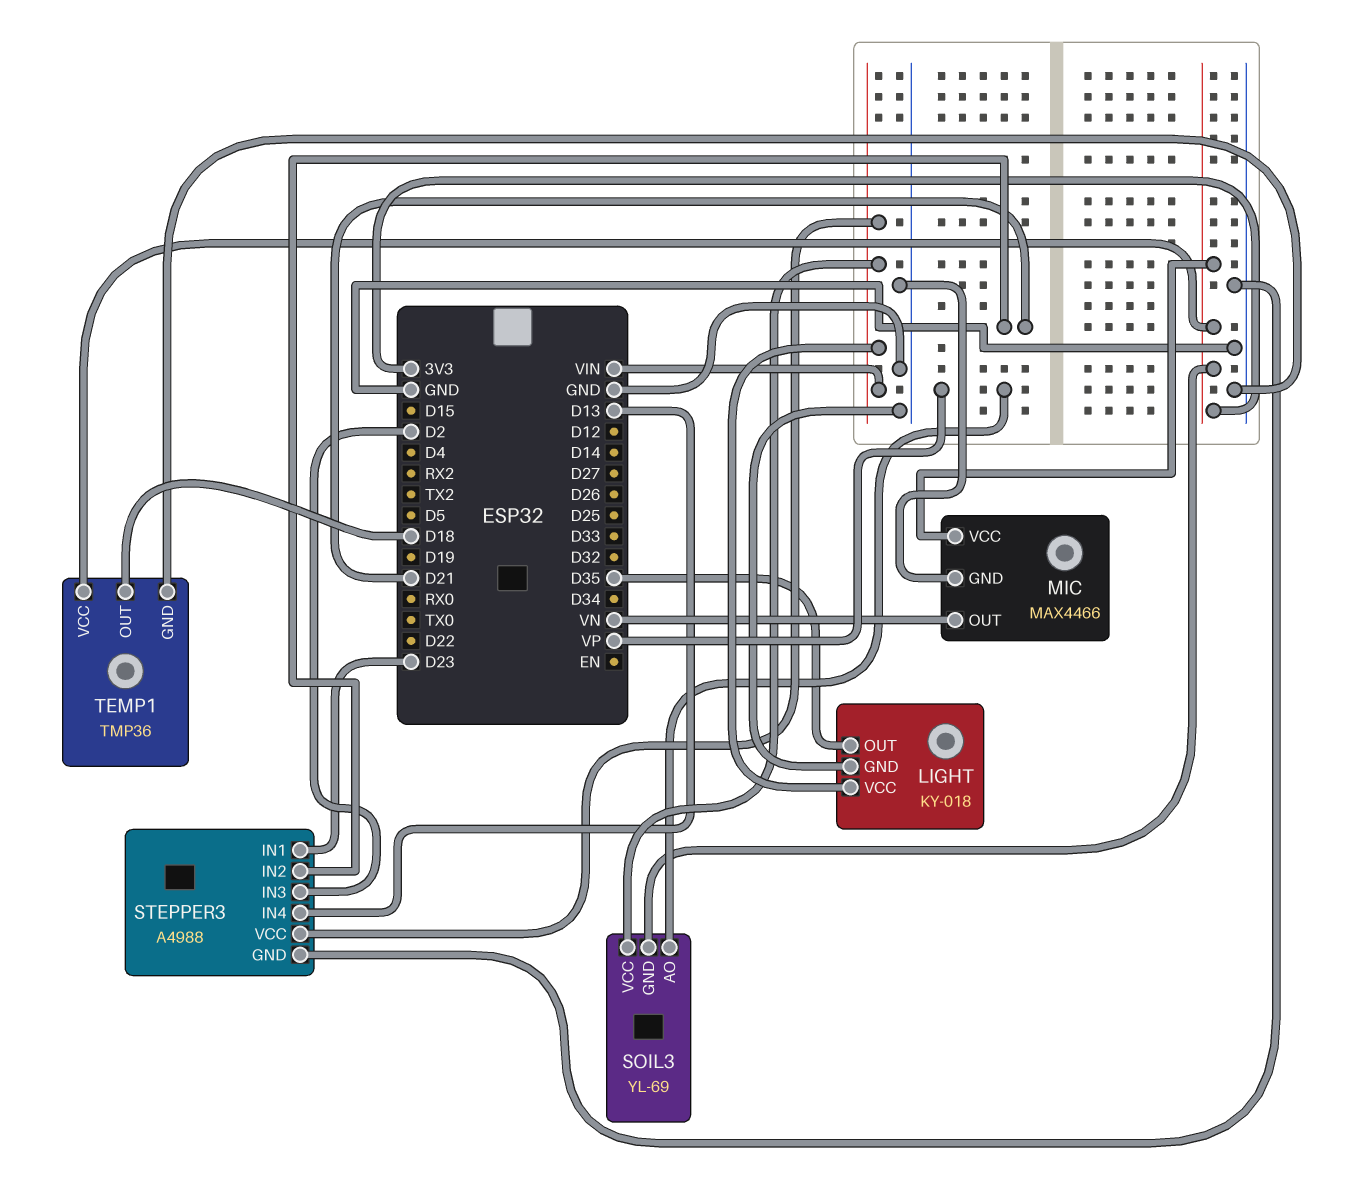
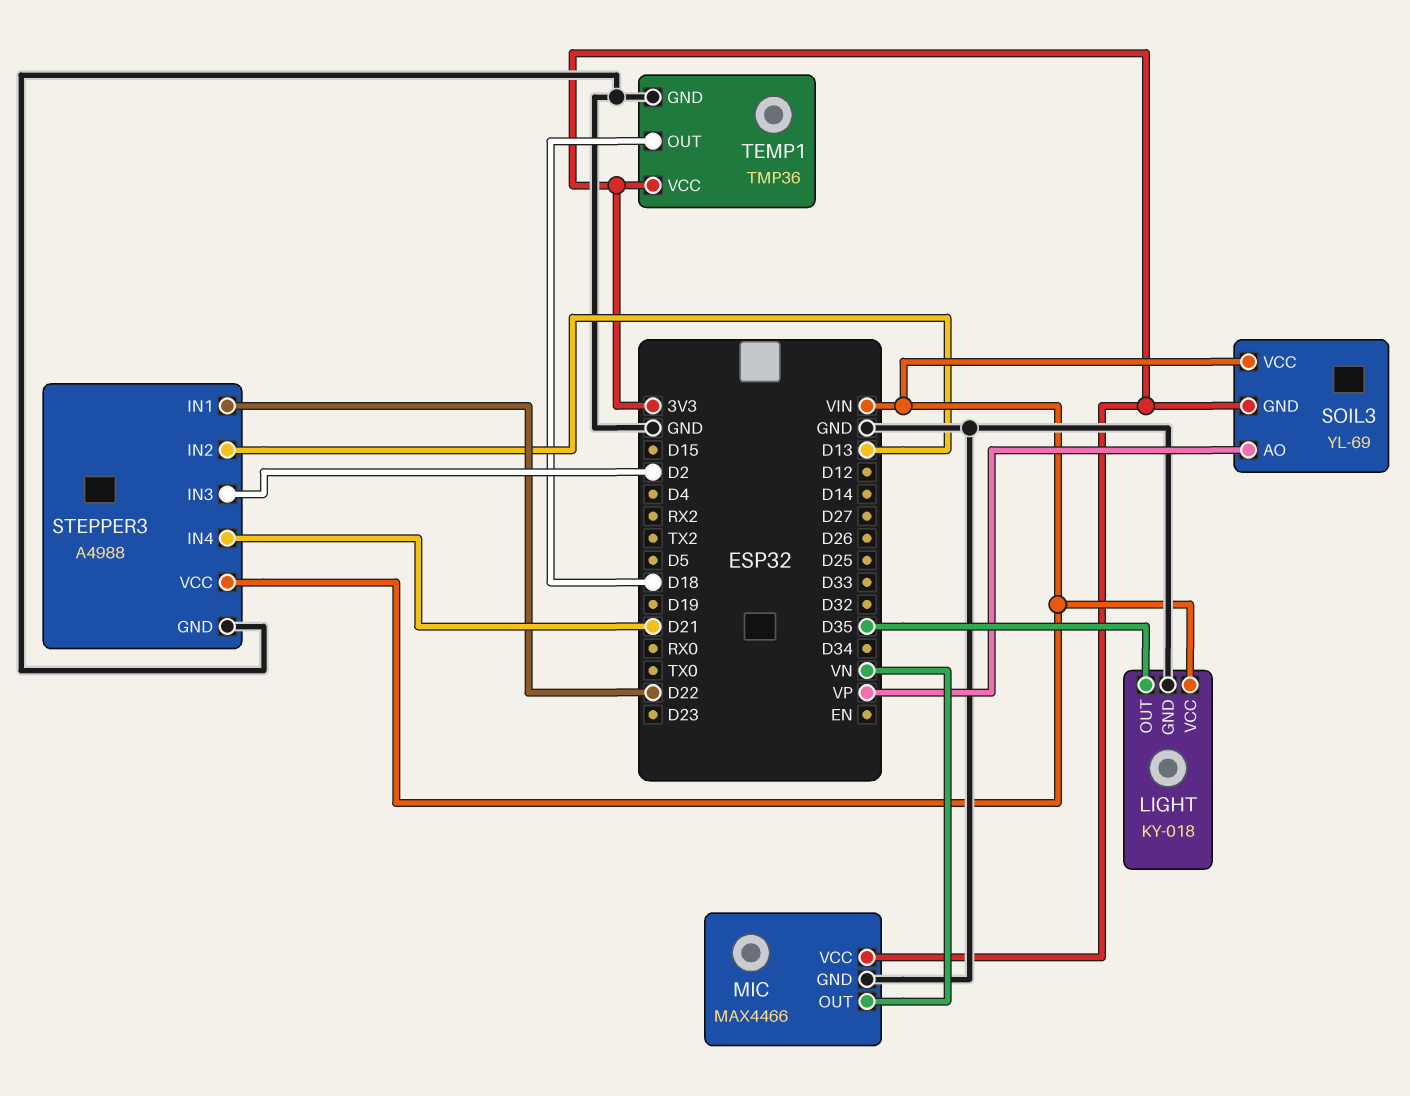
STEPPER3 pin IN1: D23 -> D22
STEPPER3 pin IN2: D21 -> D13
STEPPER3 pin IN4: D13 -> D21

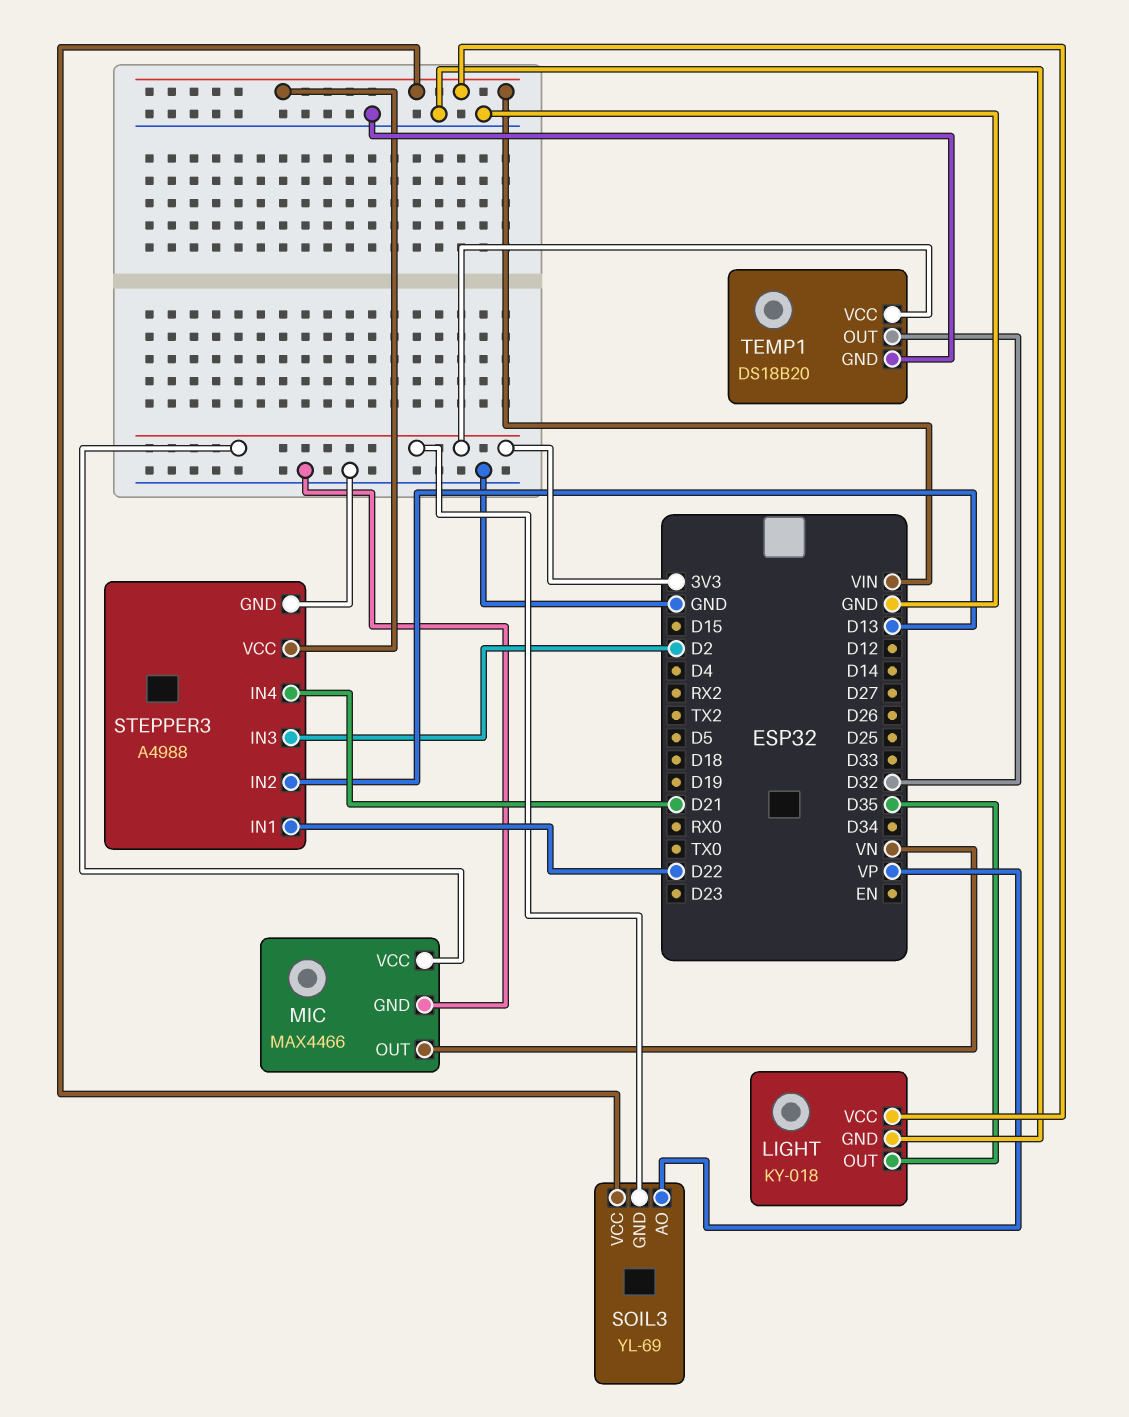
TEMP1: TMP36 -> DS18B20
TEMP1 pin OUT: D18 -> D32

